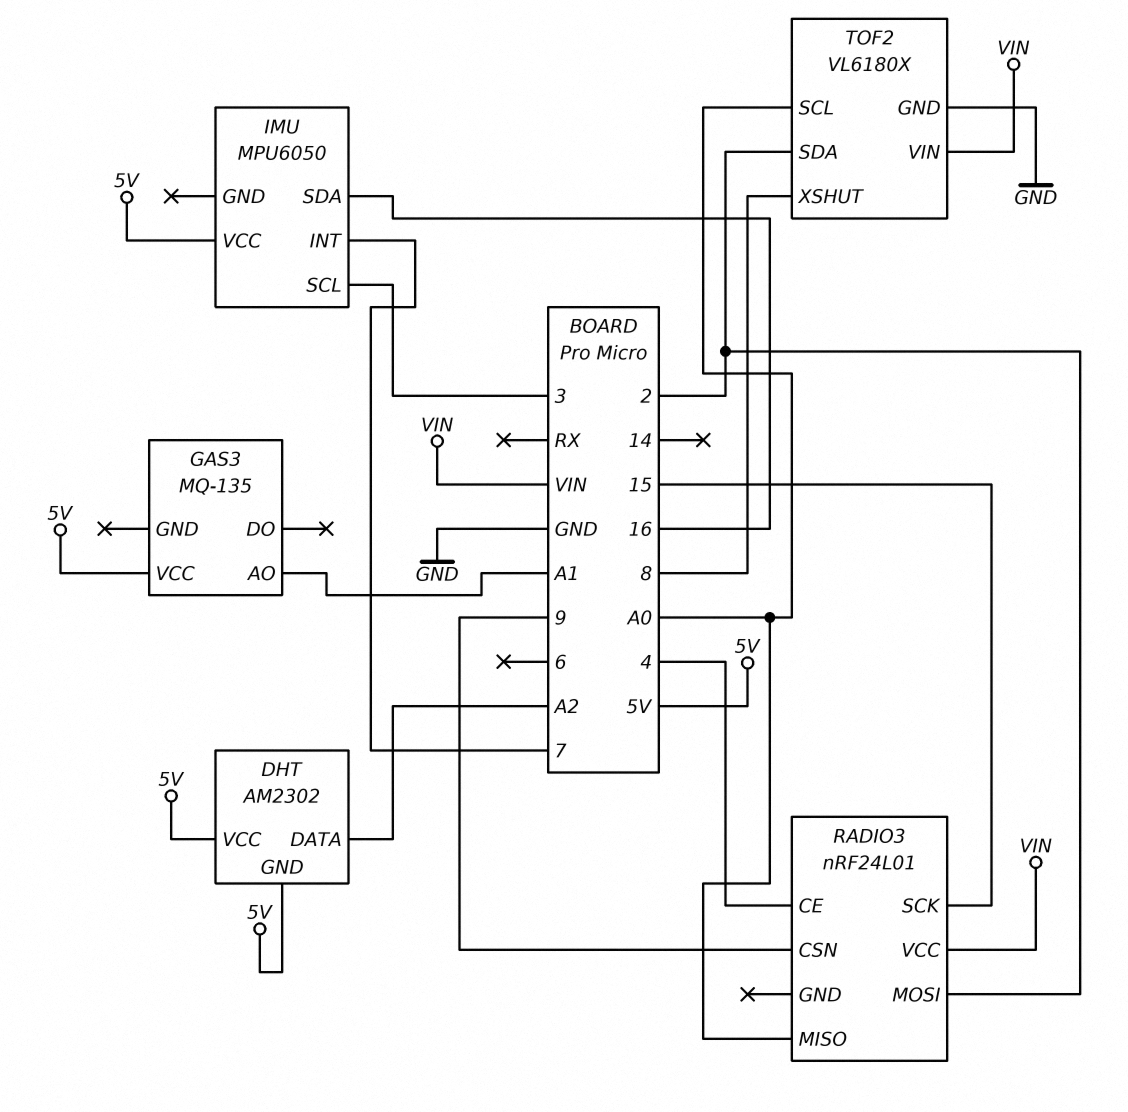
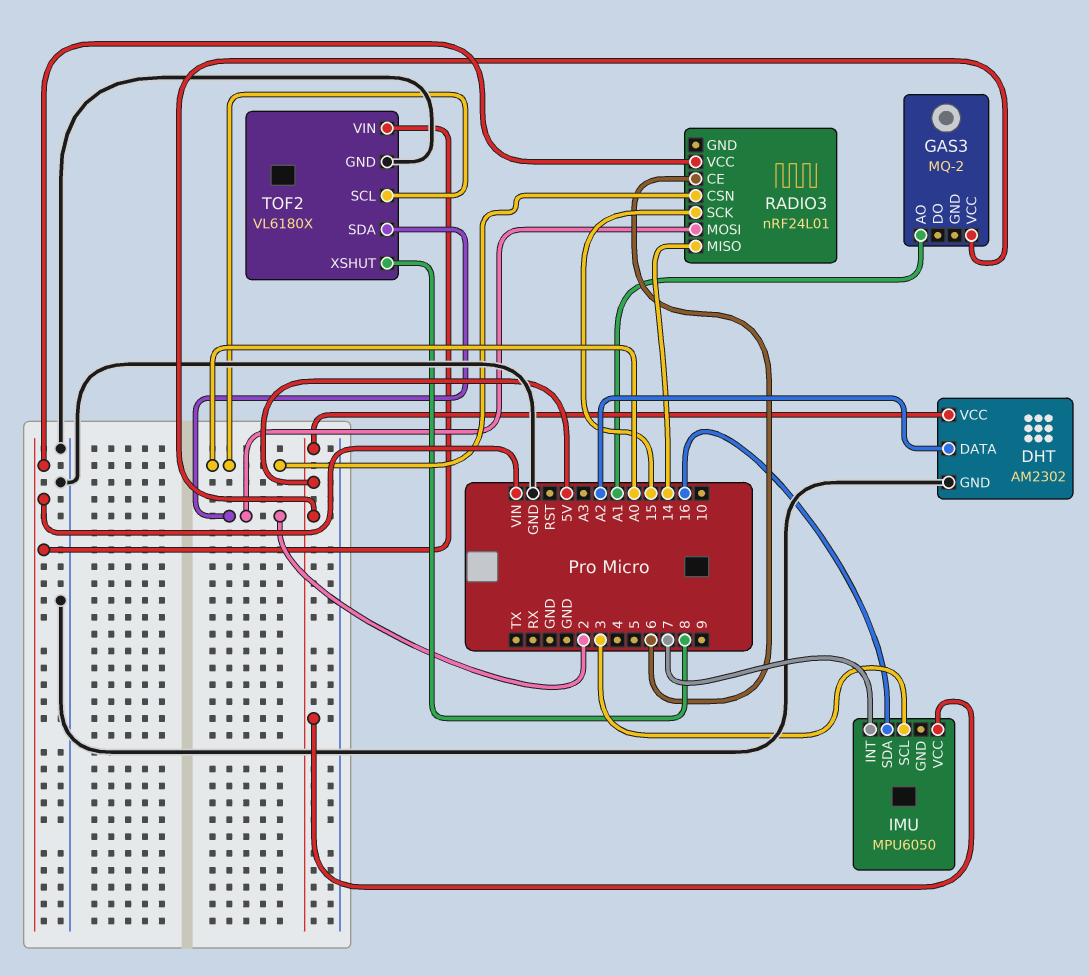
DHT pin GND: 5V -> GND
GAS3: MQ-135 -> MQ-2
RADIO3 pin CE: 4 -> 6
RADIO3 pin CSN: 9 -> A0
RADIO3 pin MISO: A0 -> 14

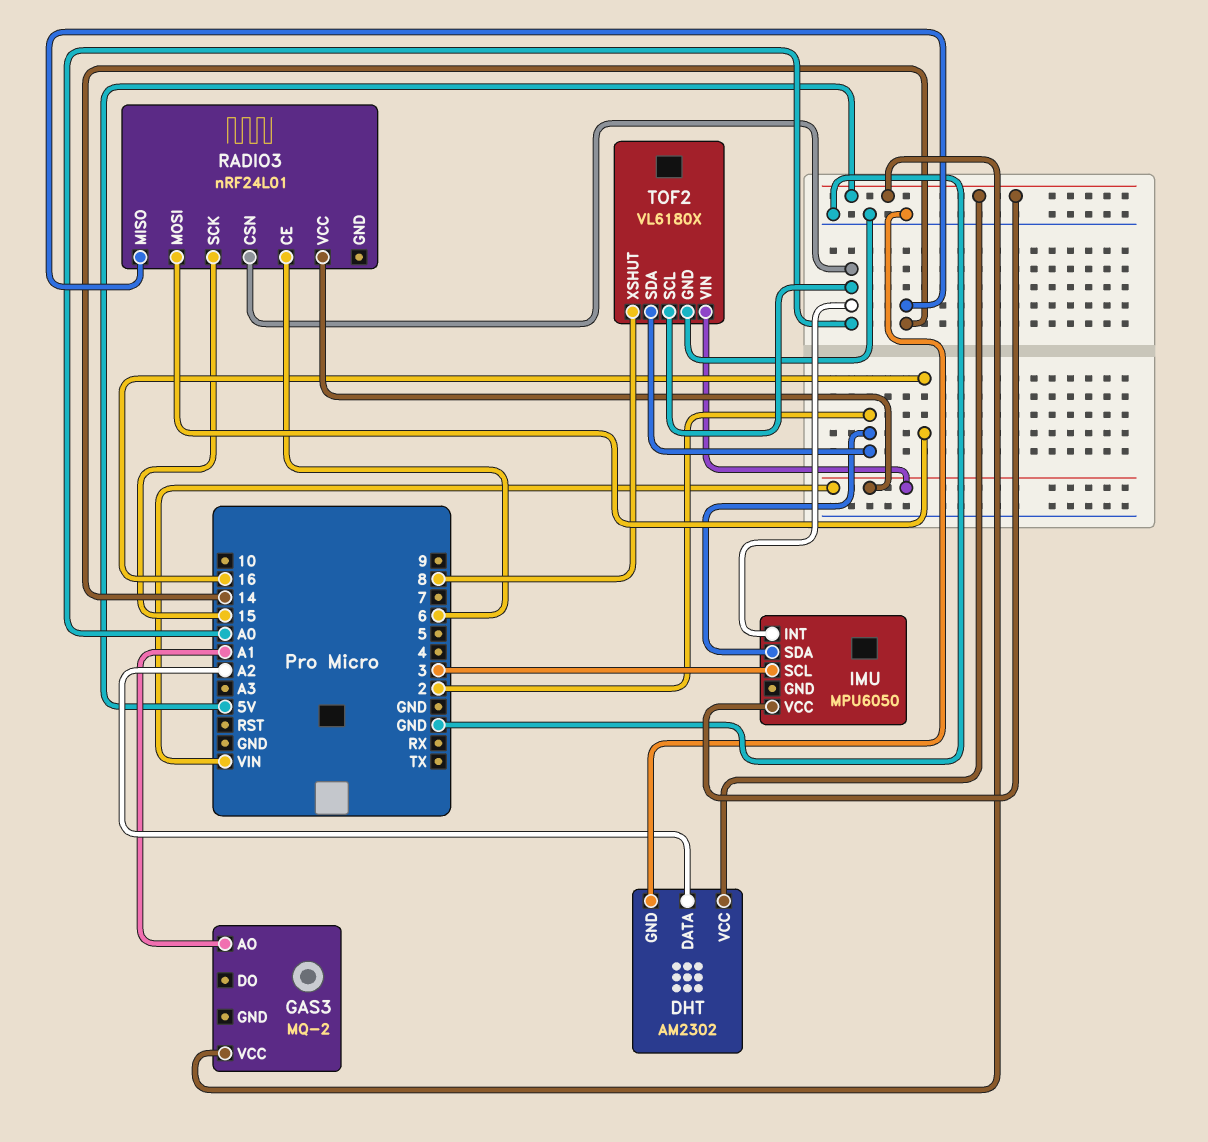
IMU pin INT: 7 -> A0
IMU pin SDA: 16 -> 2
RADIO3 pin MOSI: 2 -> 16

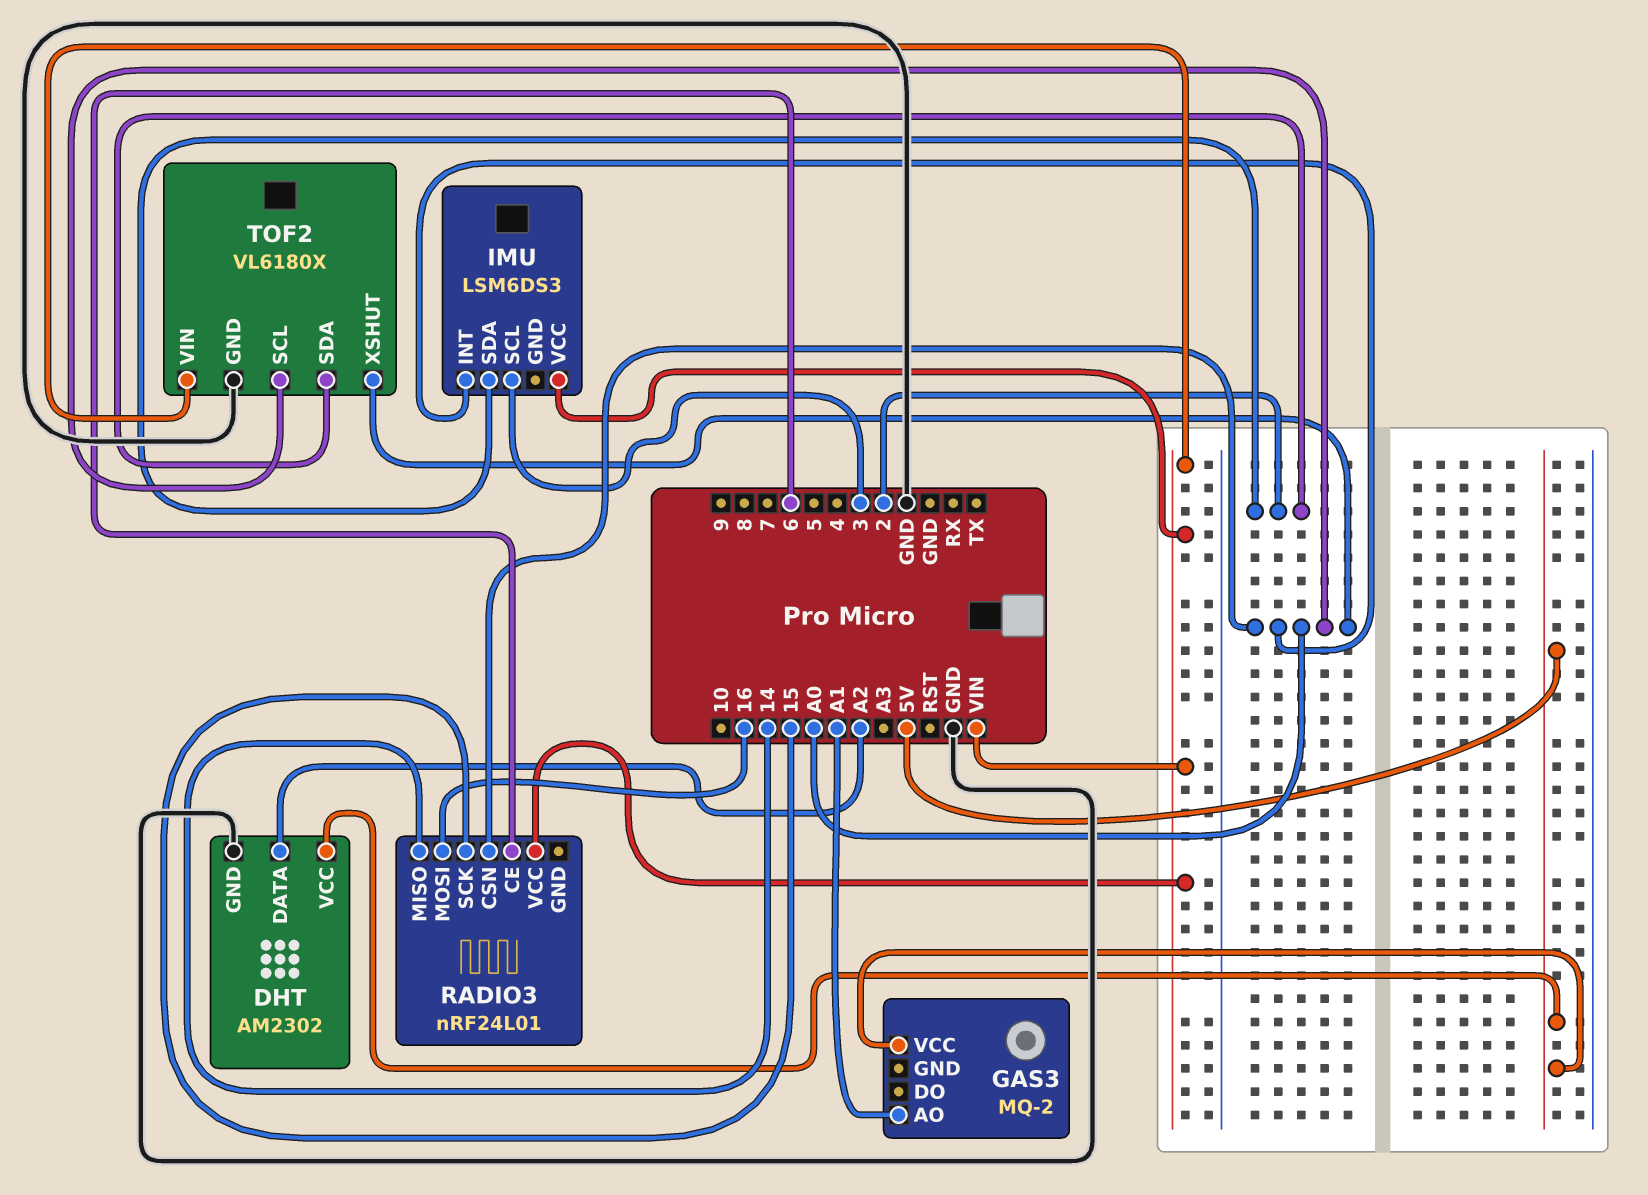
IMU: MPU6050 -> LSM6DS3
IMU pin VCC: 5V -> VIN
TOF2 pin XSHUT: 8 -> A0

